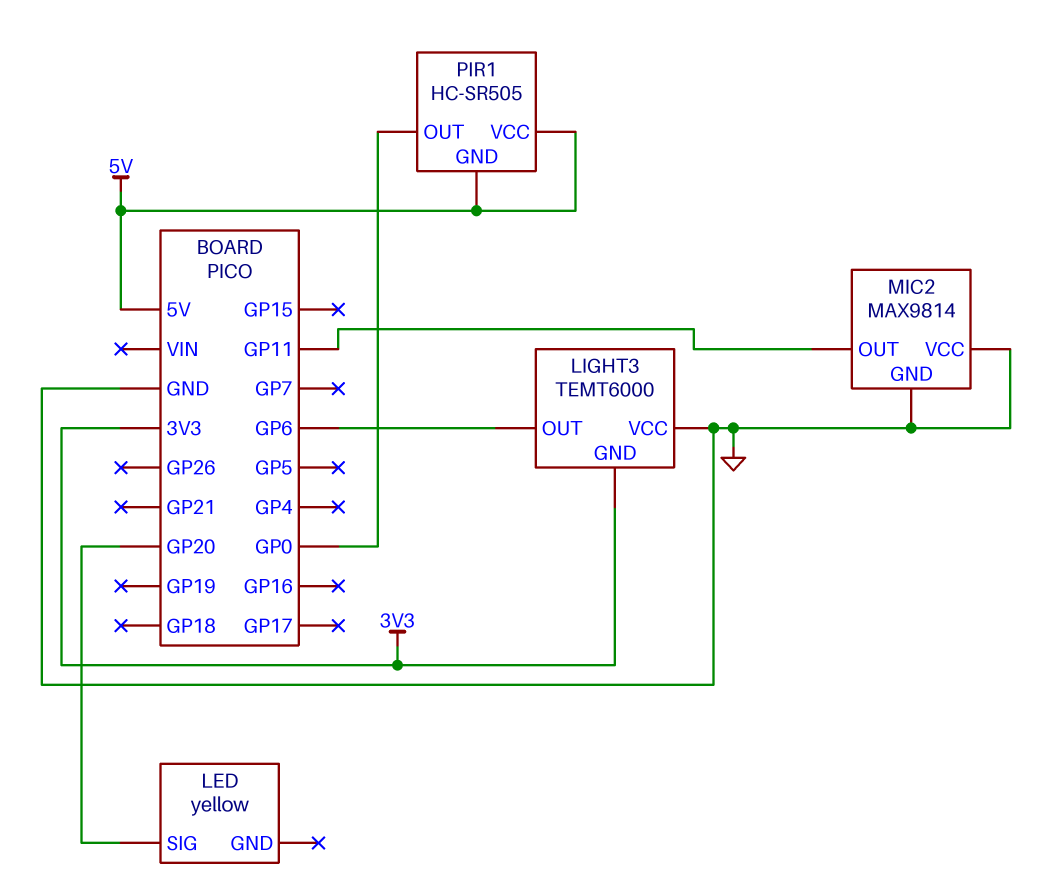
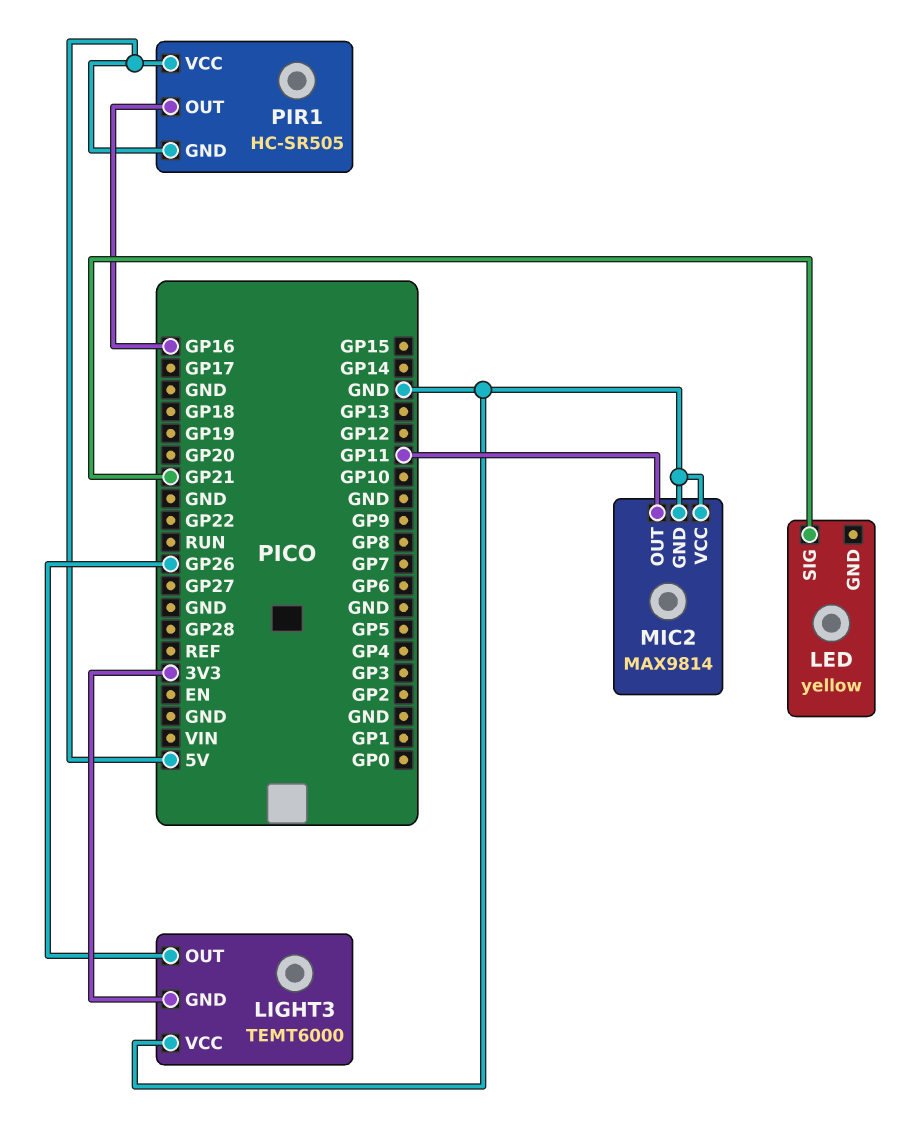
LED pin SIG: GP20 -> GP21
LIGHT3 pin OUT: GP6 -> GP26
PIR1 pin OUT: GP0 -> GP16

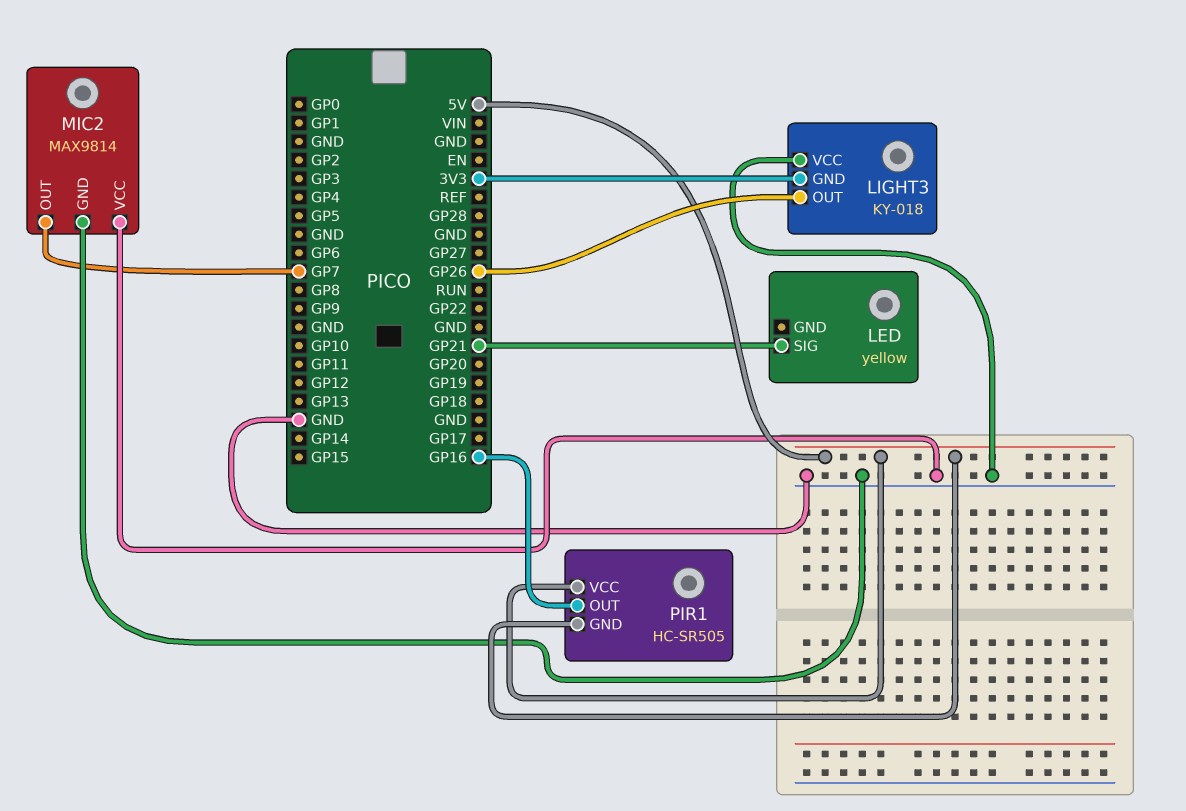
LIGHT3: TEMT6000 -> KY-018
MIC2 pin OUT: GP11 -> GP7

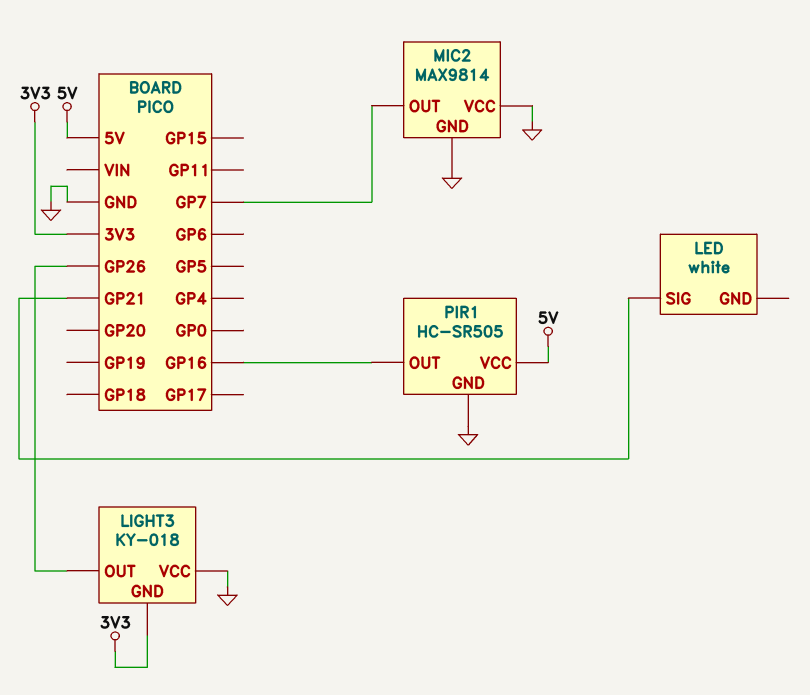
LED: yellow -> white
PIR1 pin GND: 5V -> GND

